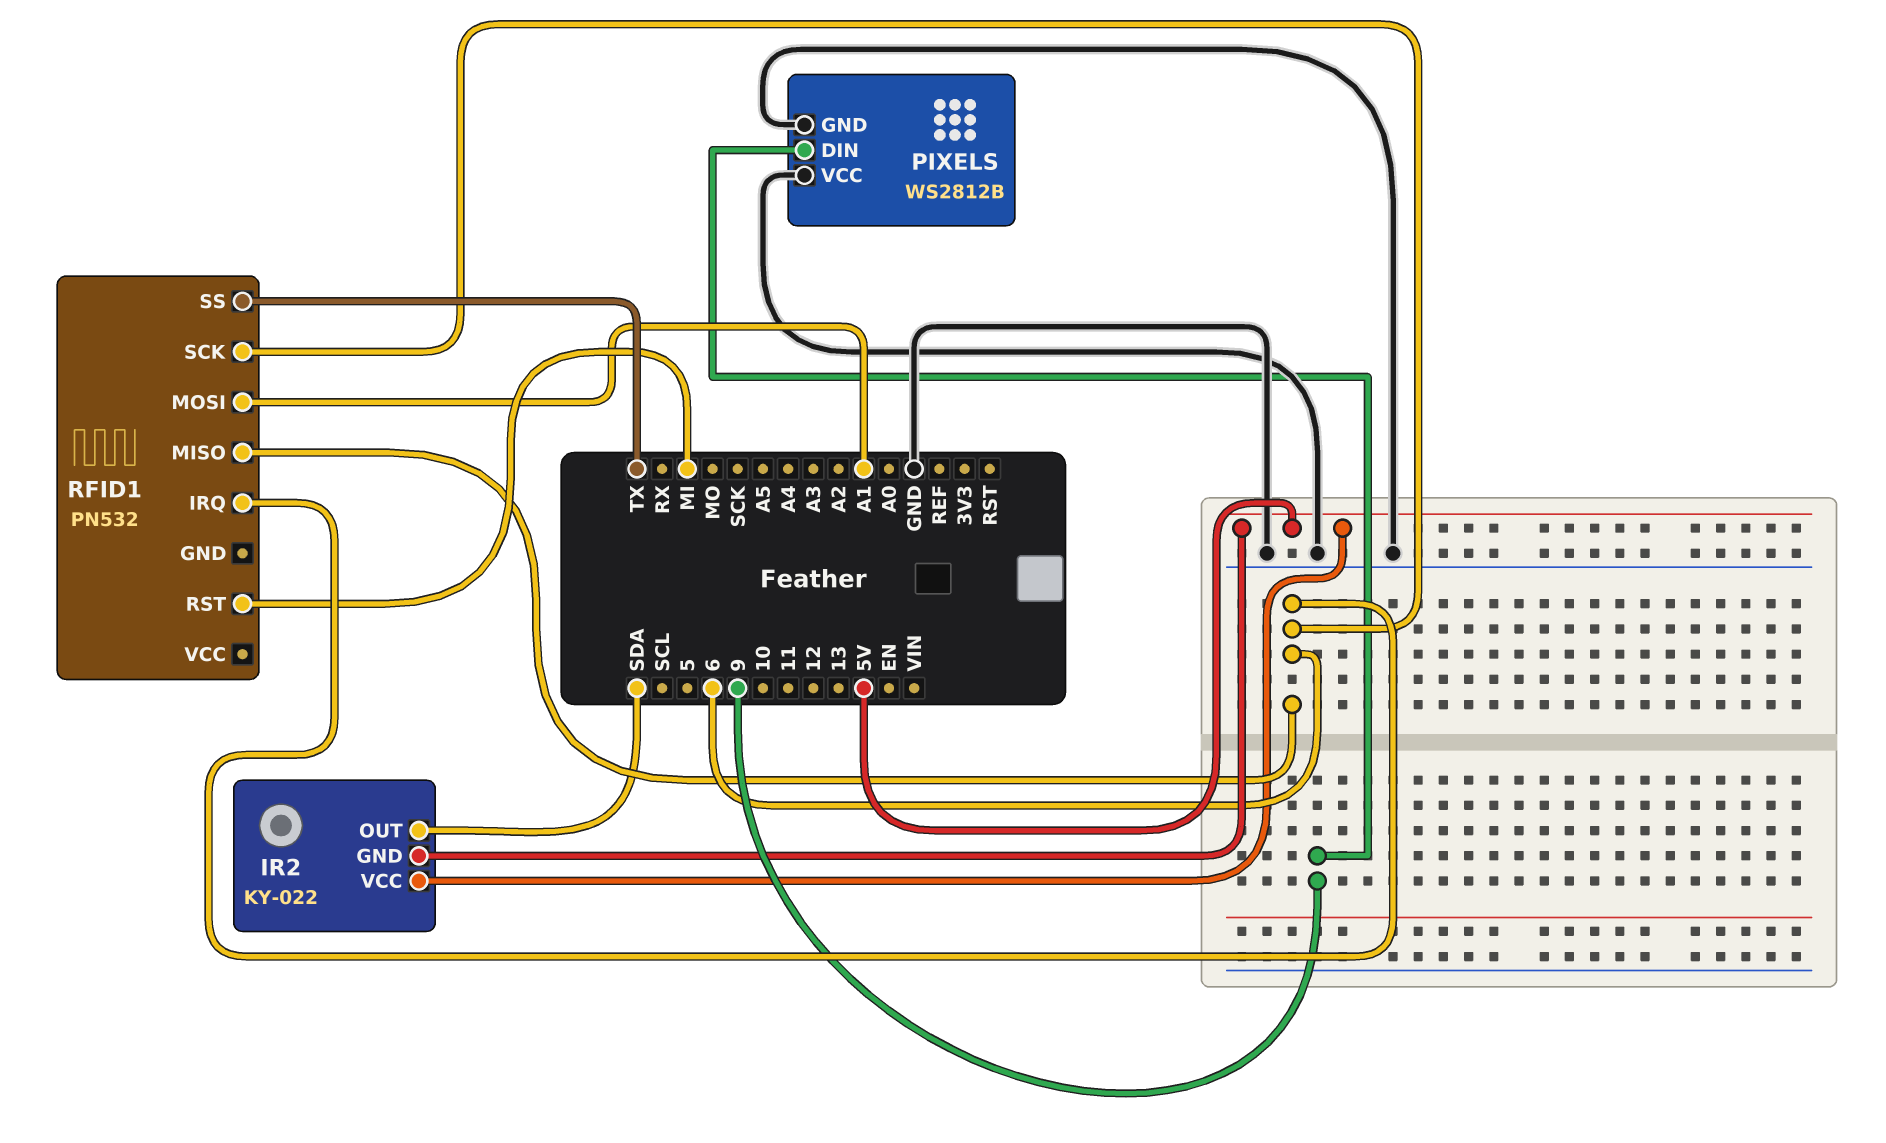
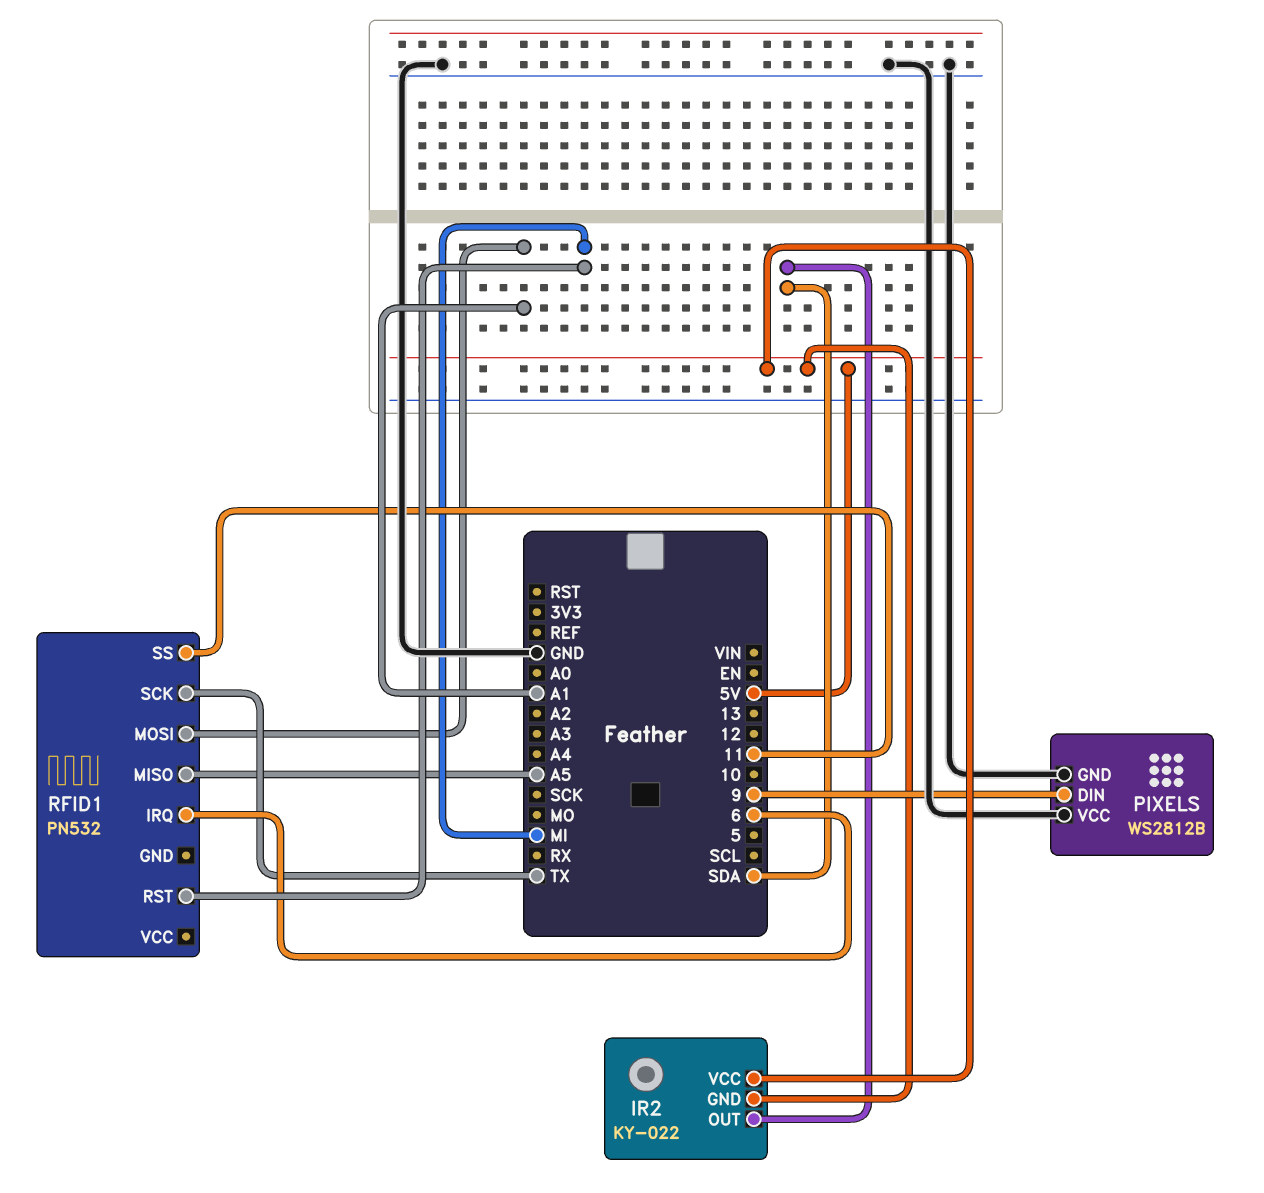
RFID1 pin MISO: 6 -> A5
RFID1 pin SCK: 6 -> TX
RFID1 pin SS: TX -> 11

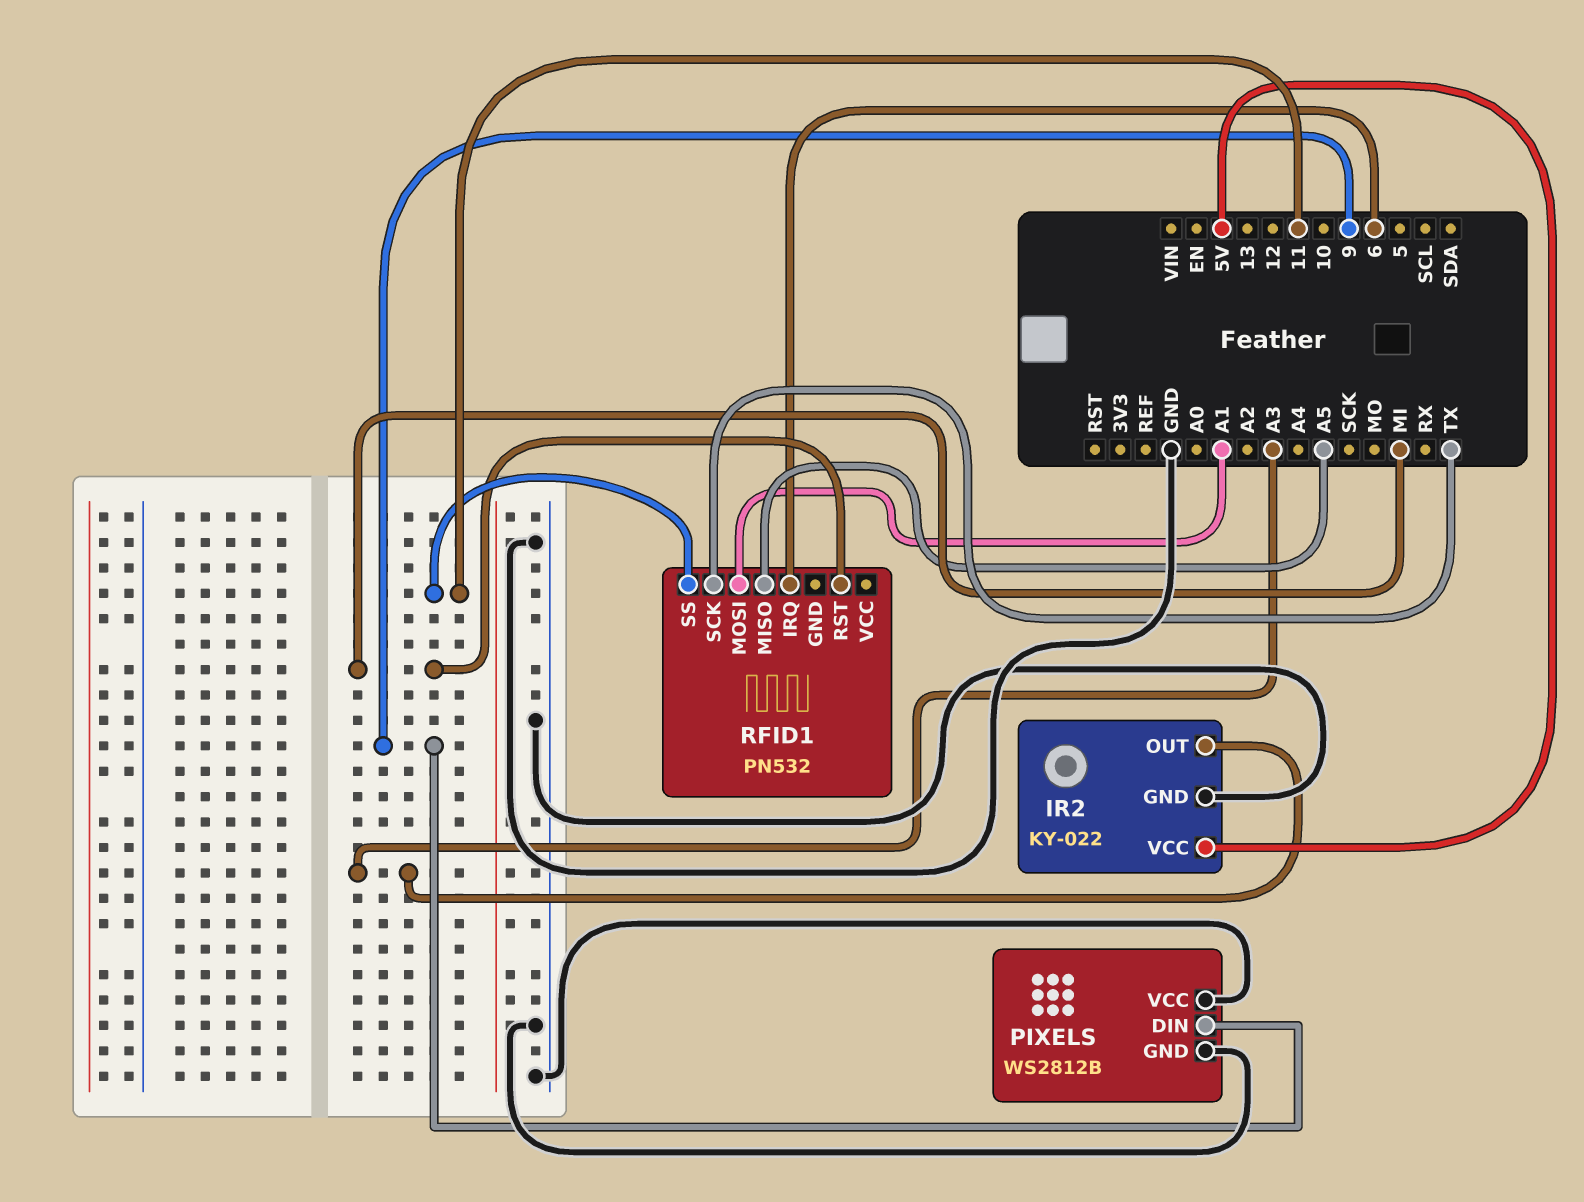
IR2 pin GND: 5V -> GND
IR2 pin OUT: SDA -> A3

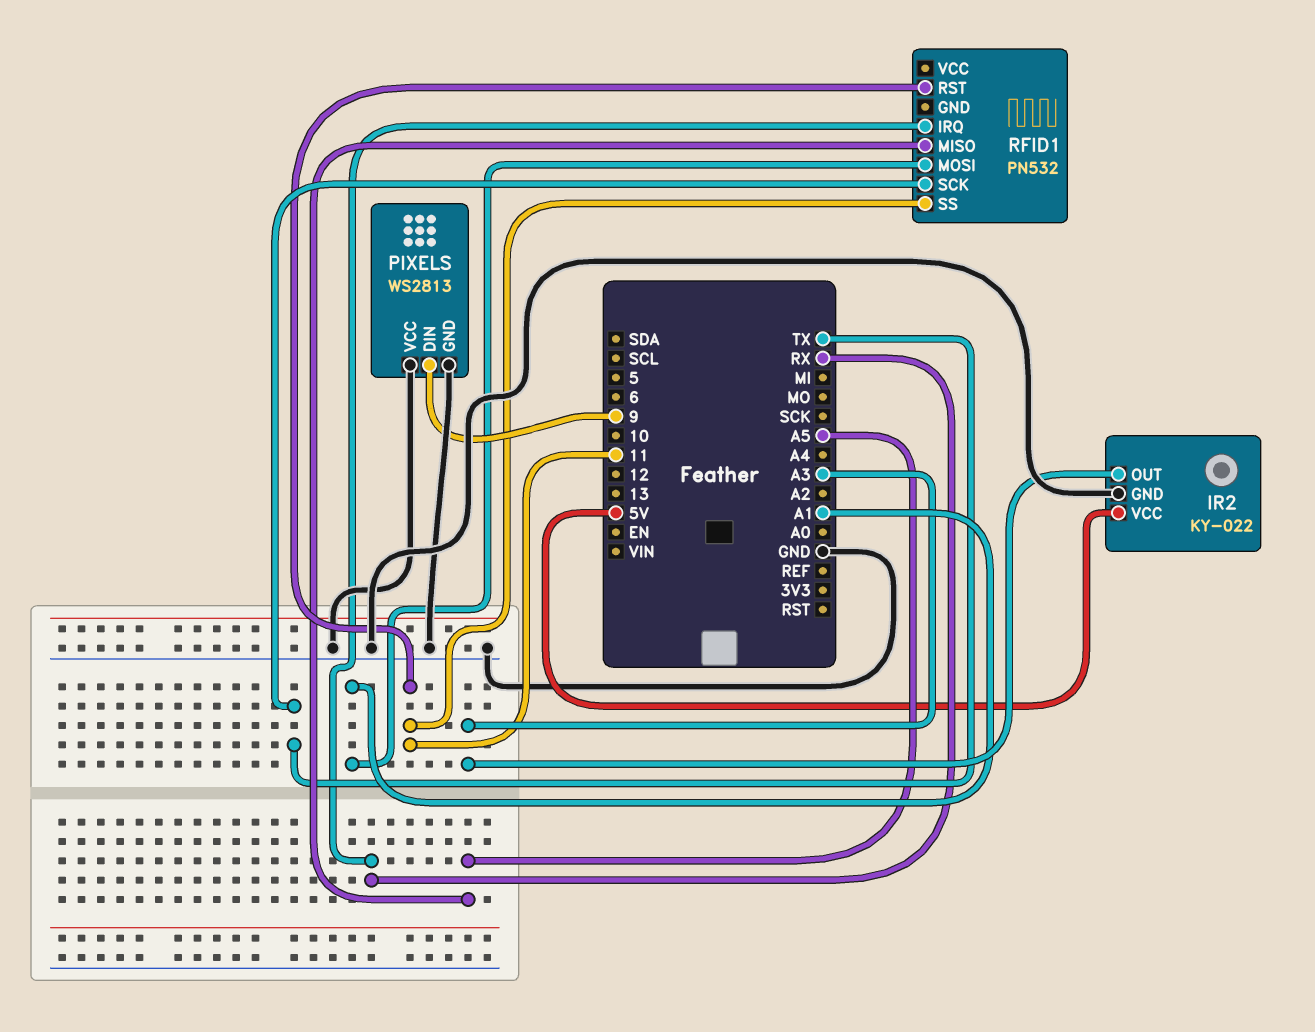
PIXELS: WS2812B -> WS2813
RFID1 pin IRQ: 6 -> RX
RFID1 pin RST: MI -> 11

